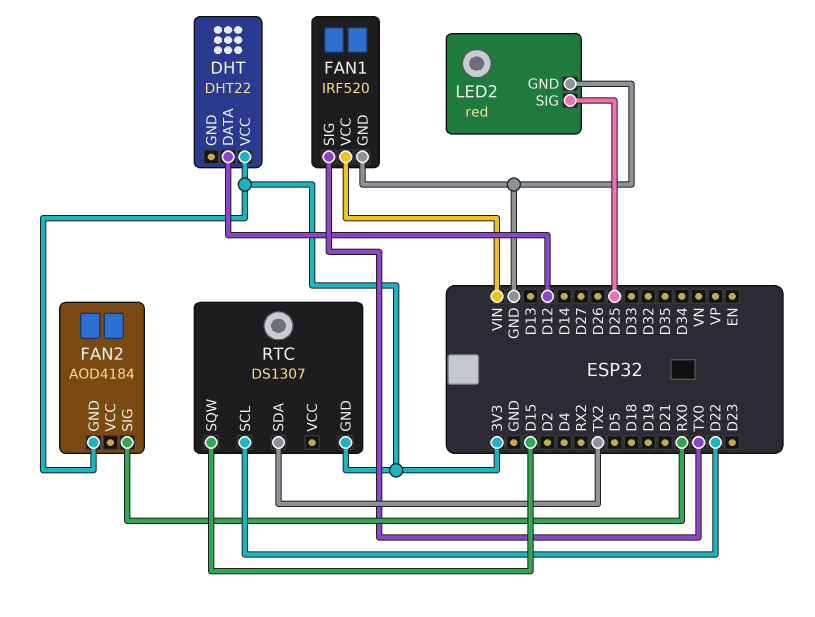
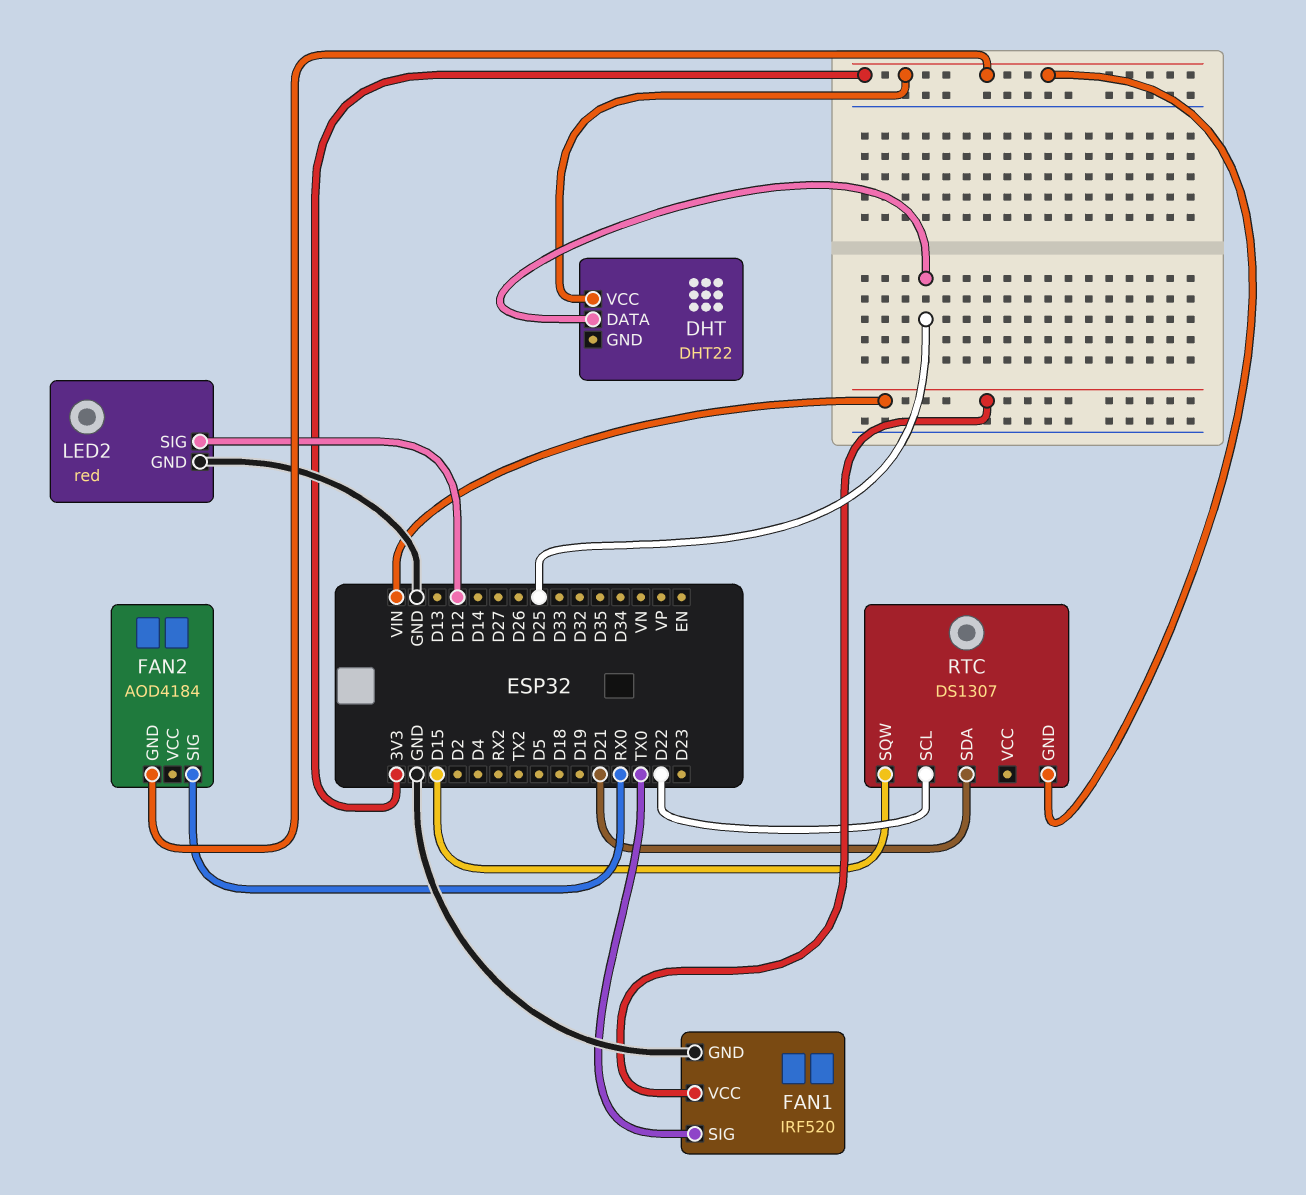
DHT pin DATA: D12 -> D25
LED2 pin SIG: D25 -> D12
RTC pin SDA: TX2 -> D21

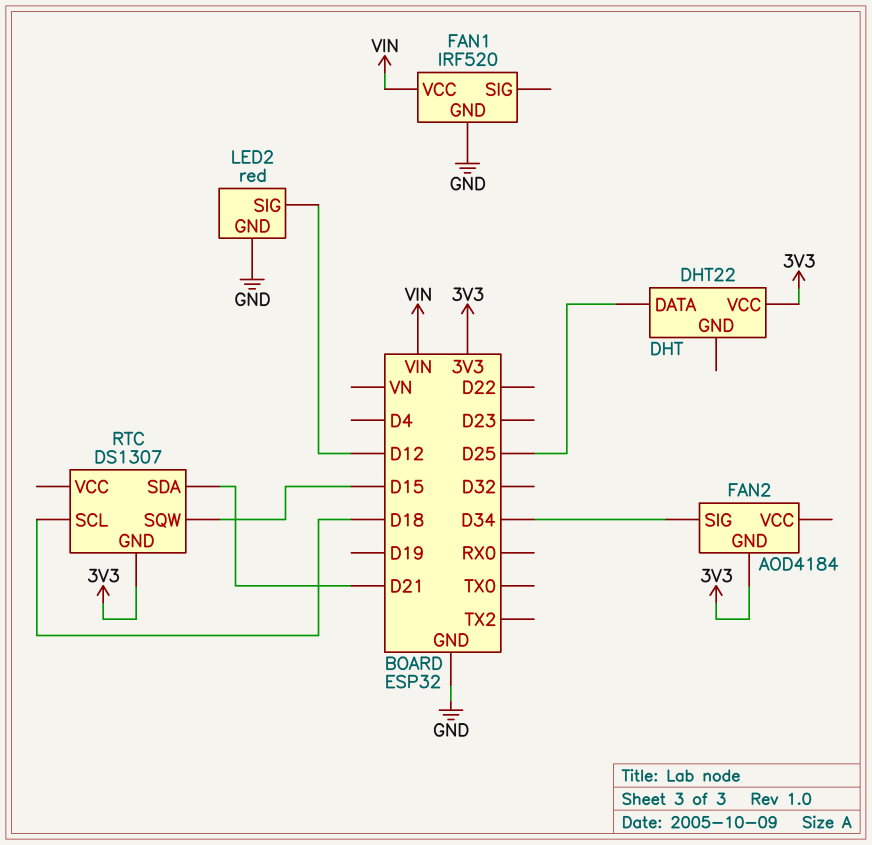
FAN1 pin SIG: TX0 -> none
FAN2 pin SIG: RX0 -> D34
RTC pin SCL: D22 -> D18

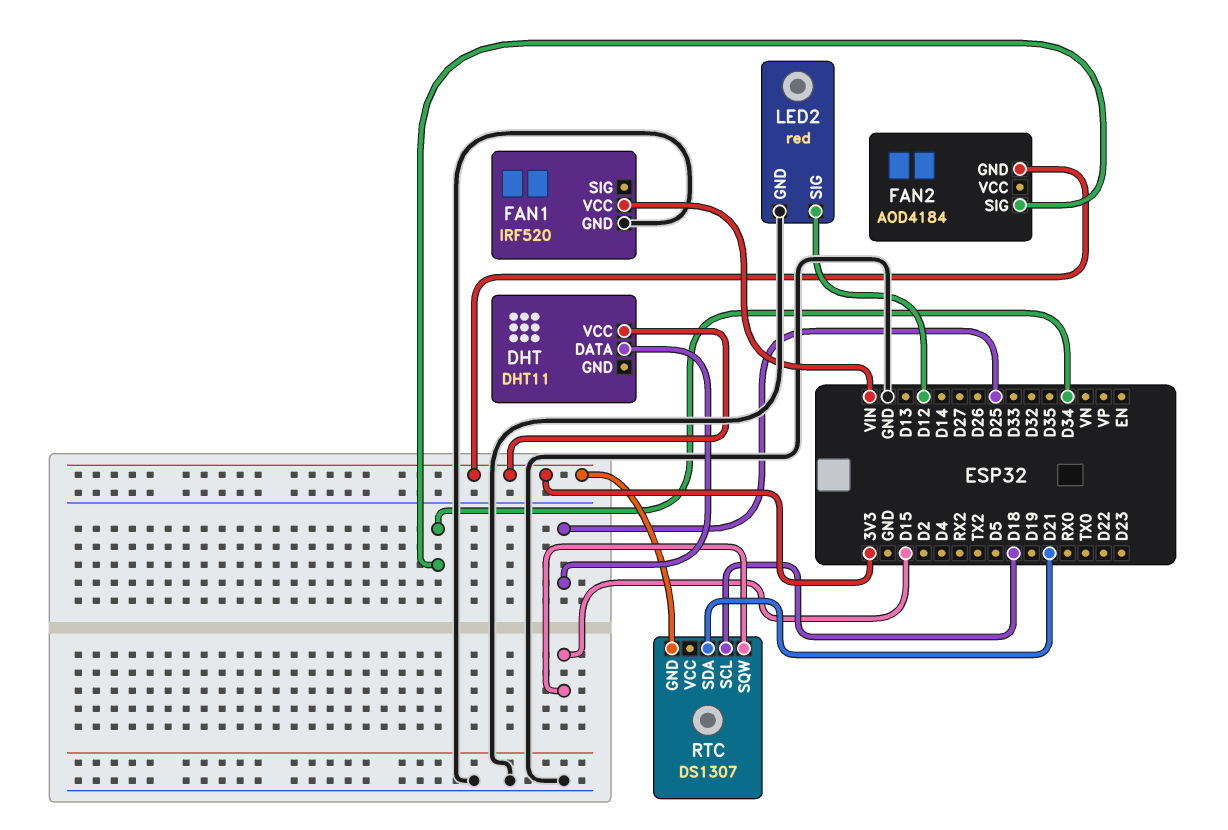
DHT: DHT22 -> DHT11

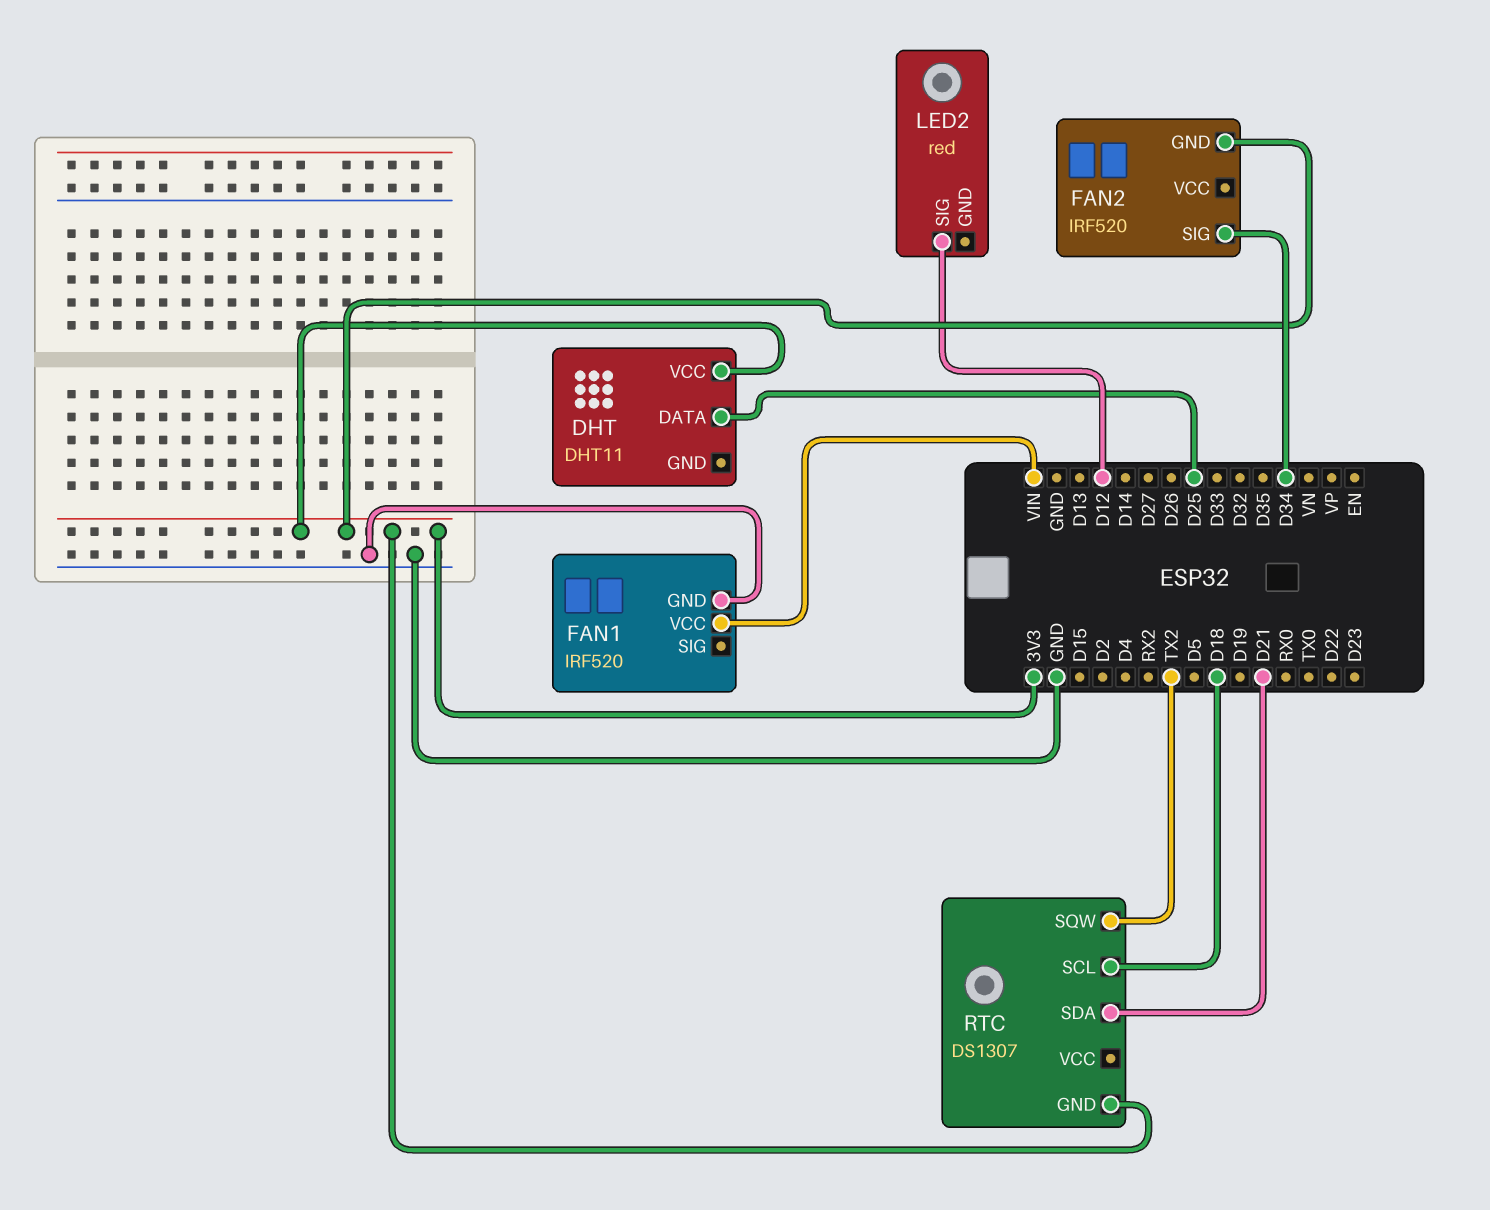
FAN2: AOD4184 -> IRF520
LED2 pin GND: GND -> none
RTC pin SQW: D15 -> TX2

